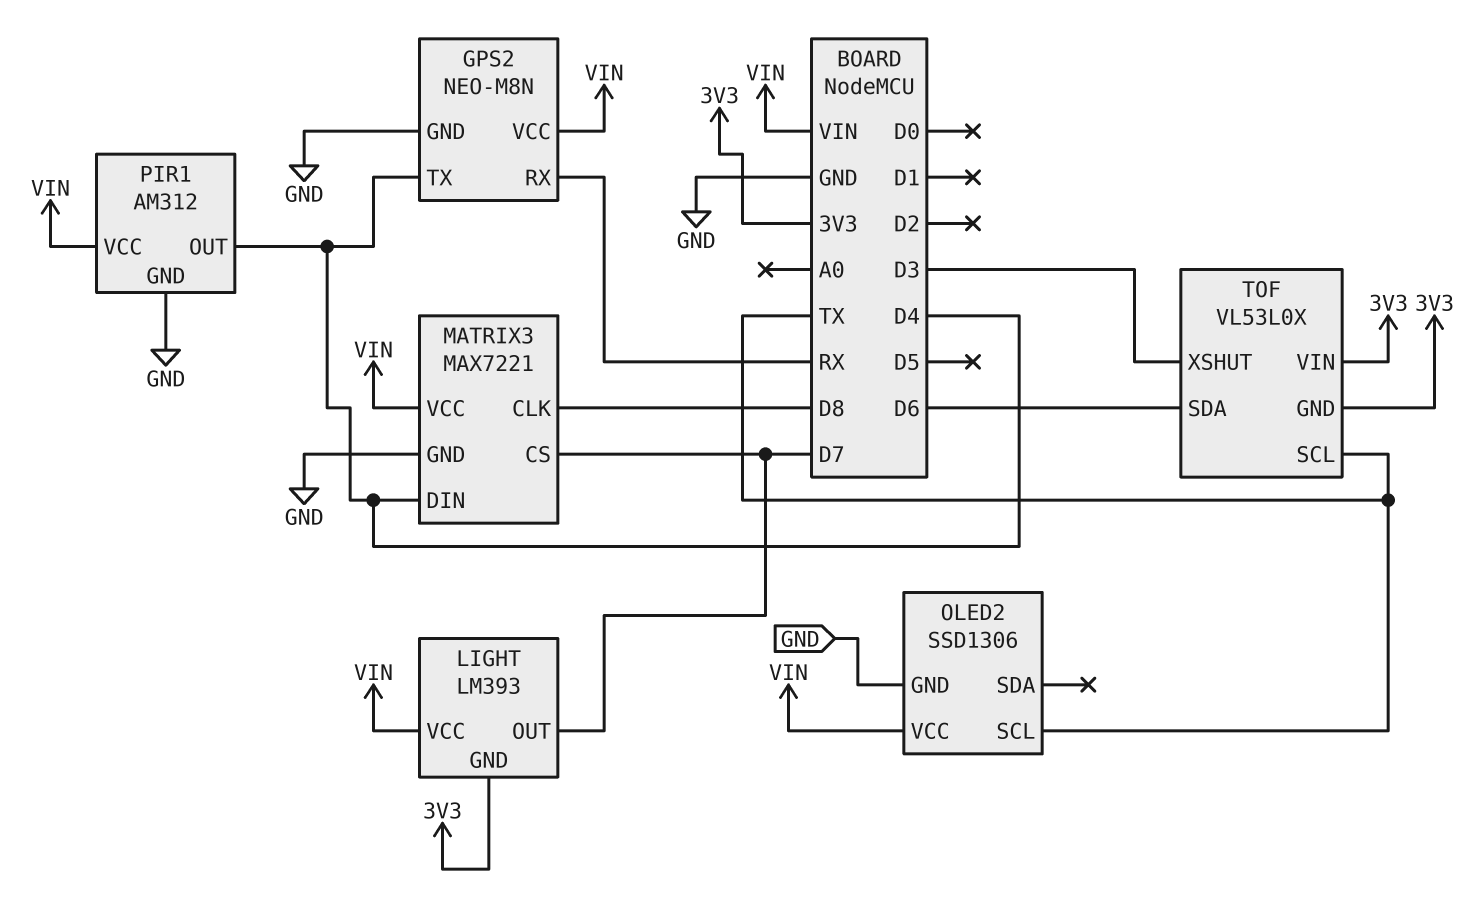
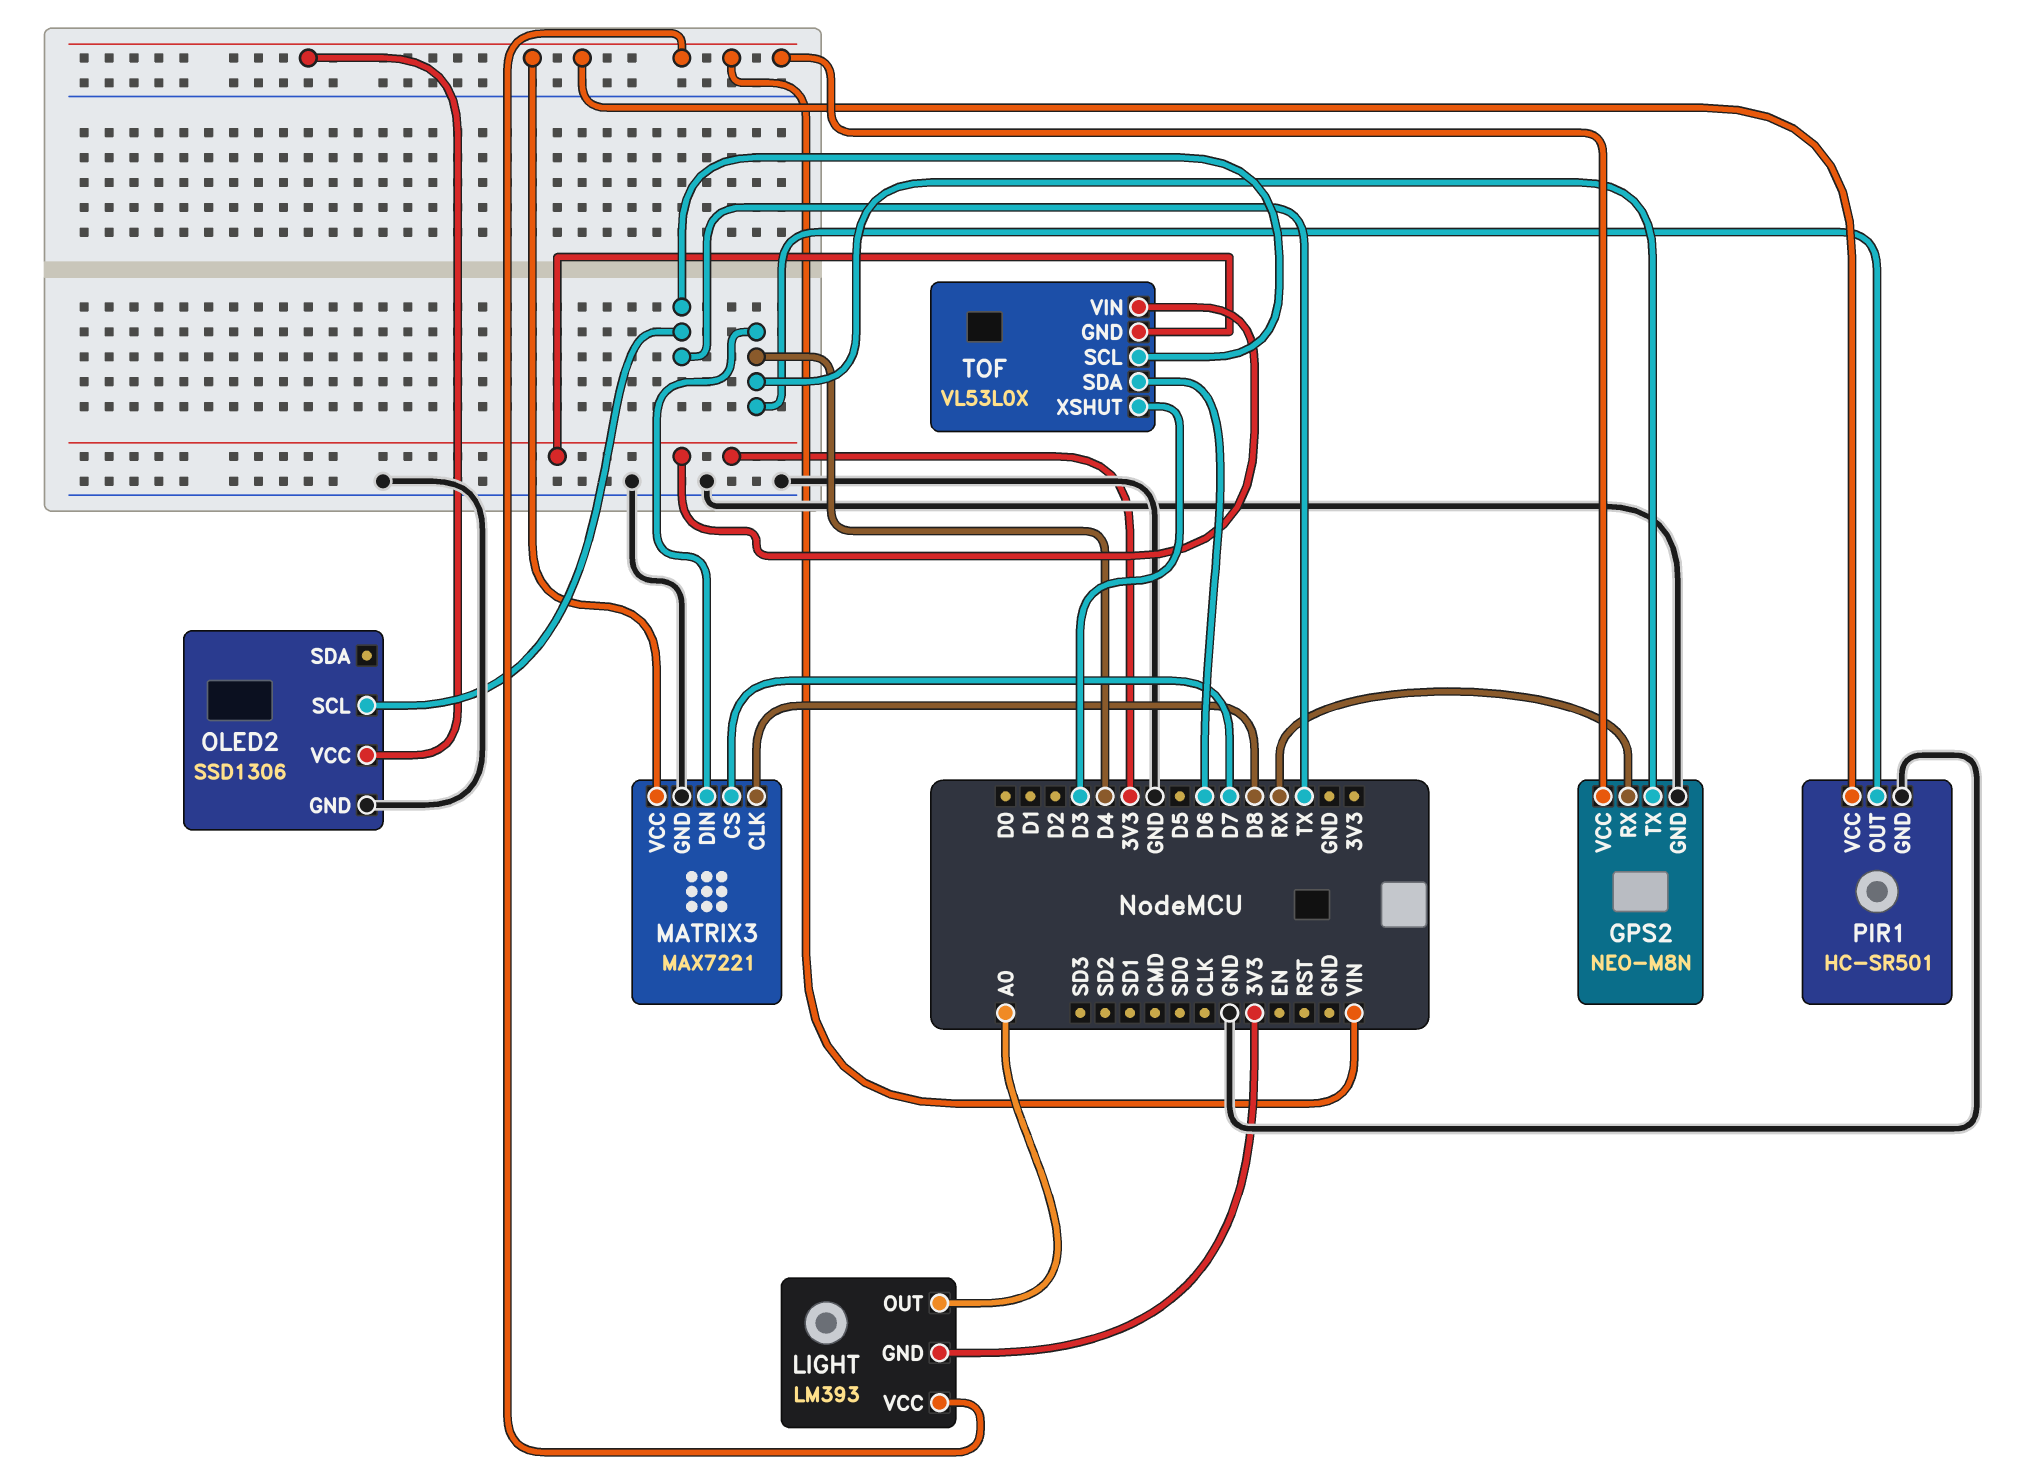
LIGHT pin OUT: D7 -> A0
PIR1: AM312 -> HC-SR501

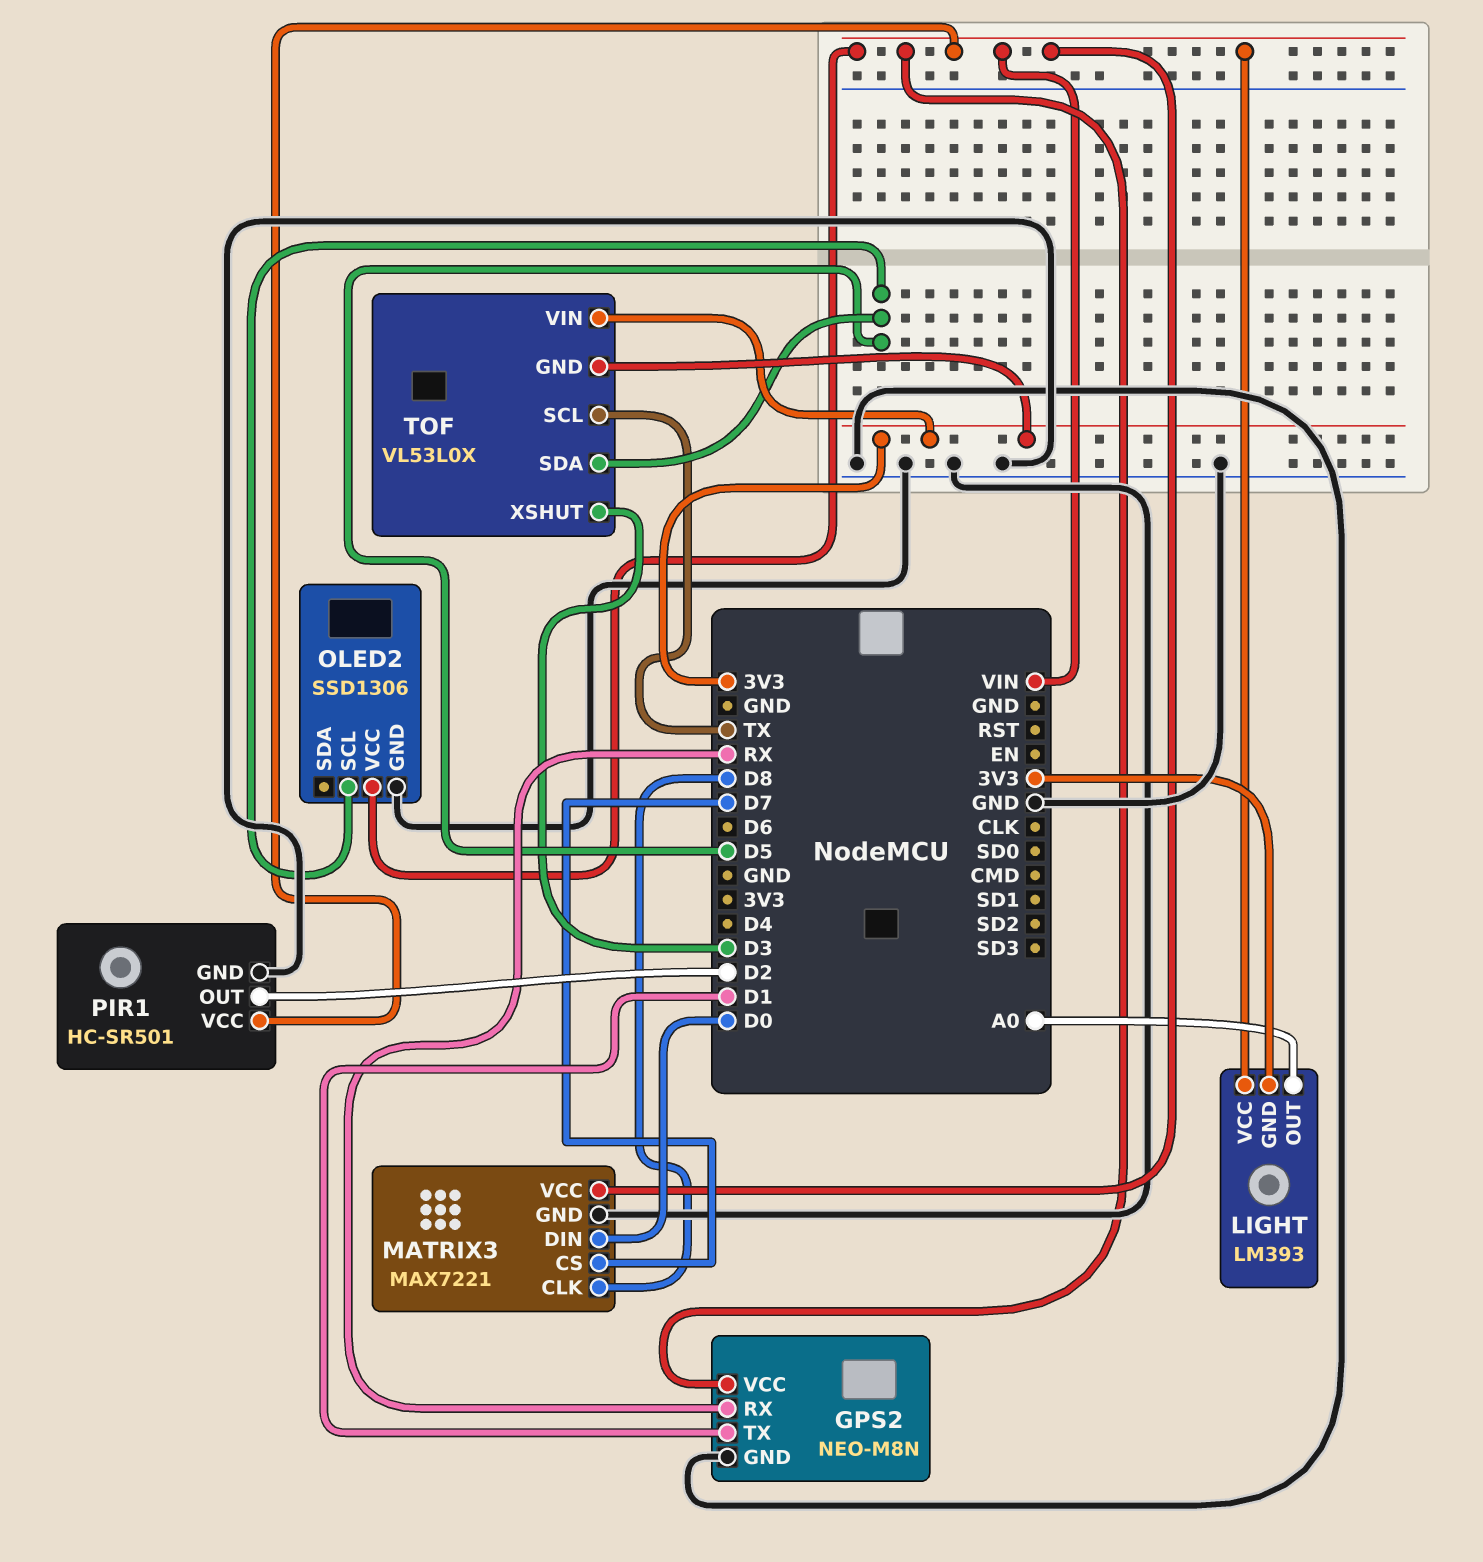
GPS2 pin TX: D4 -> D1
MATRIX3 pin DIN: D4 -> D0
OLED2 pin SCL: TX -> D5
PIR1 pin OUT: D4 -> D2
TOF pin SDA: D6 -> D5

